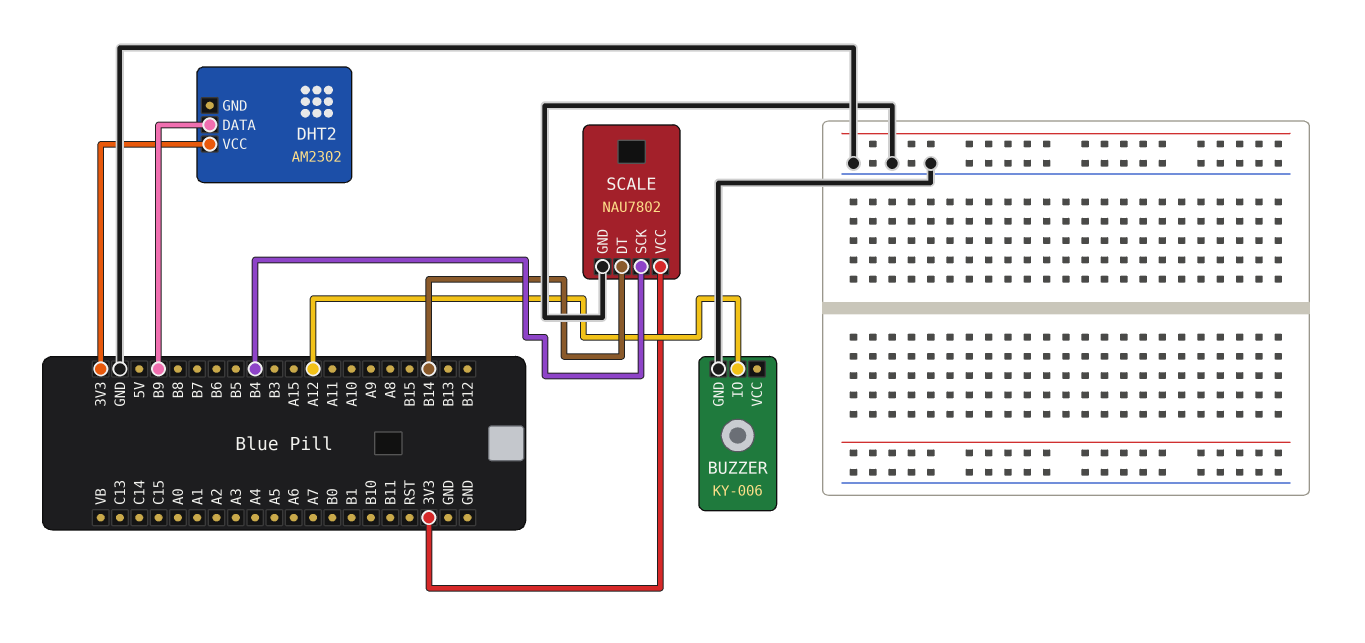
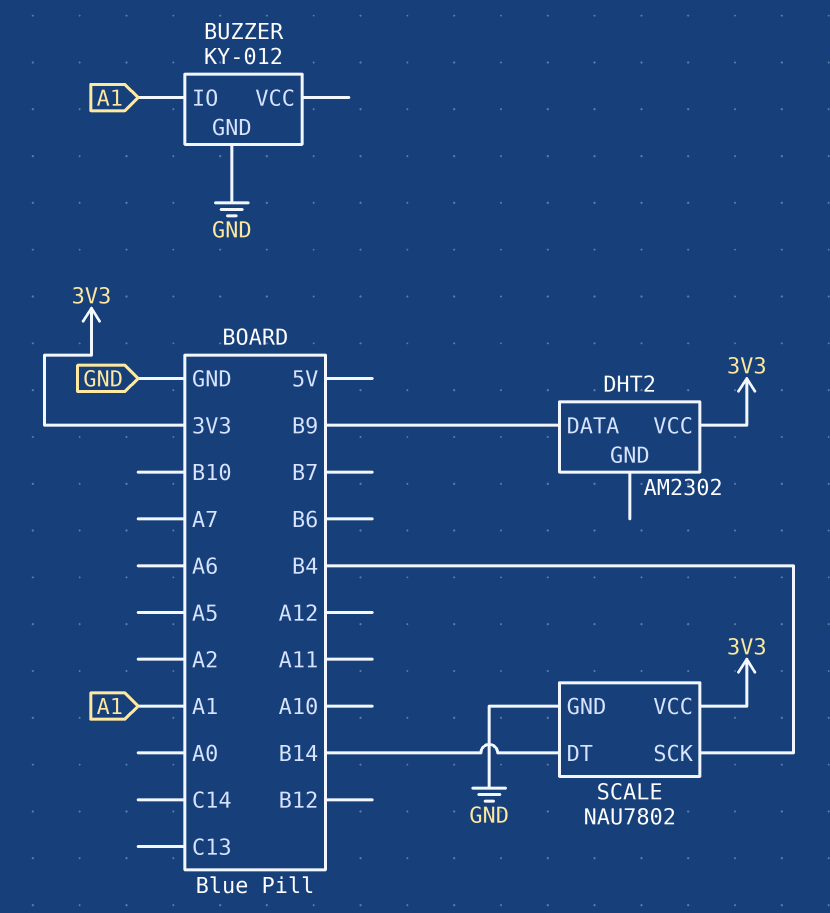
BUZZER: KY-006 -> KY-012
BUZZER pin IO: A12 -> A1

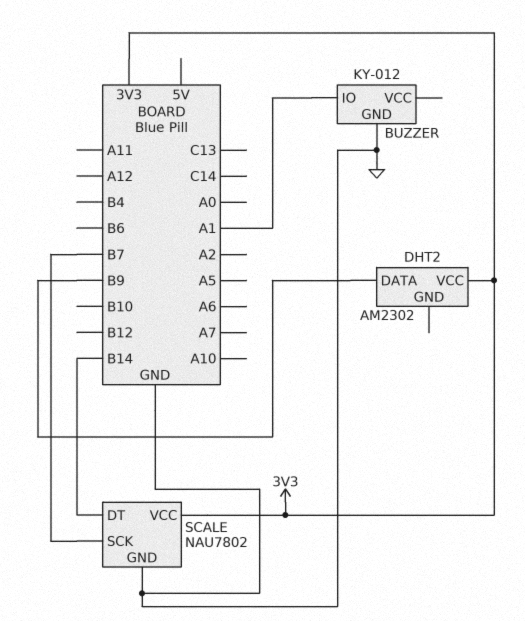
SCALE pin SCK: B4 -> B7

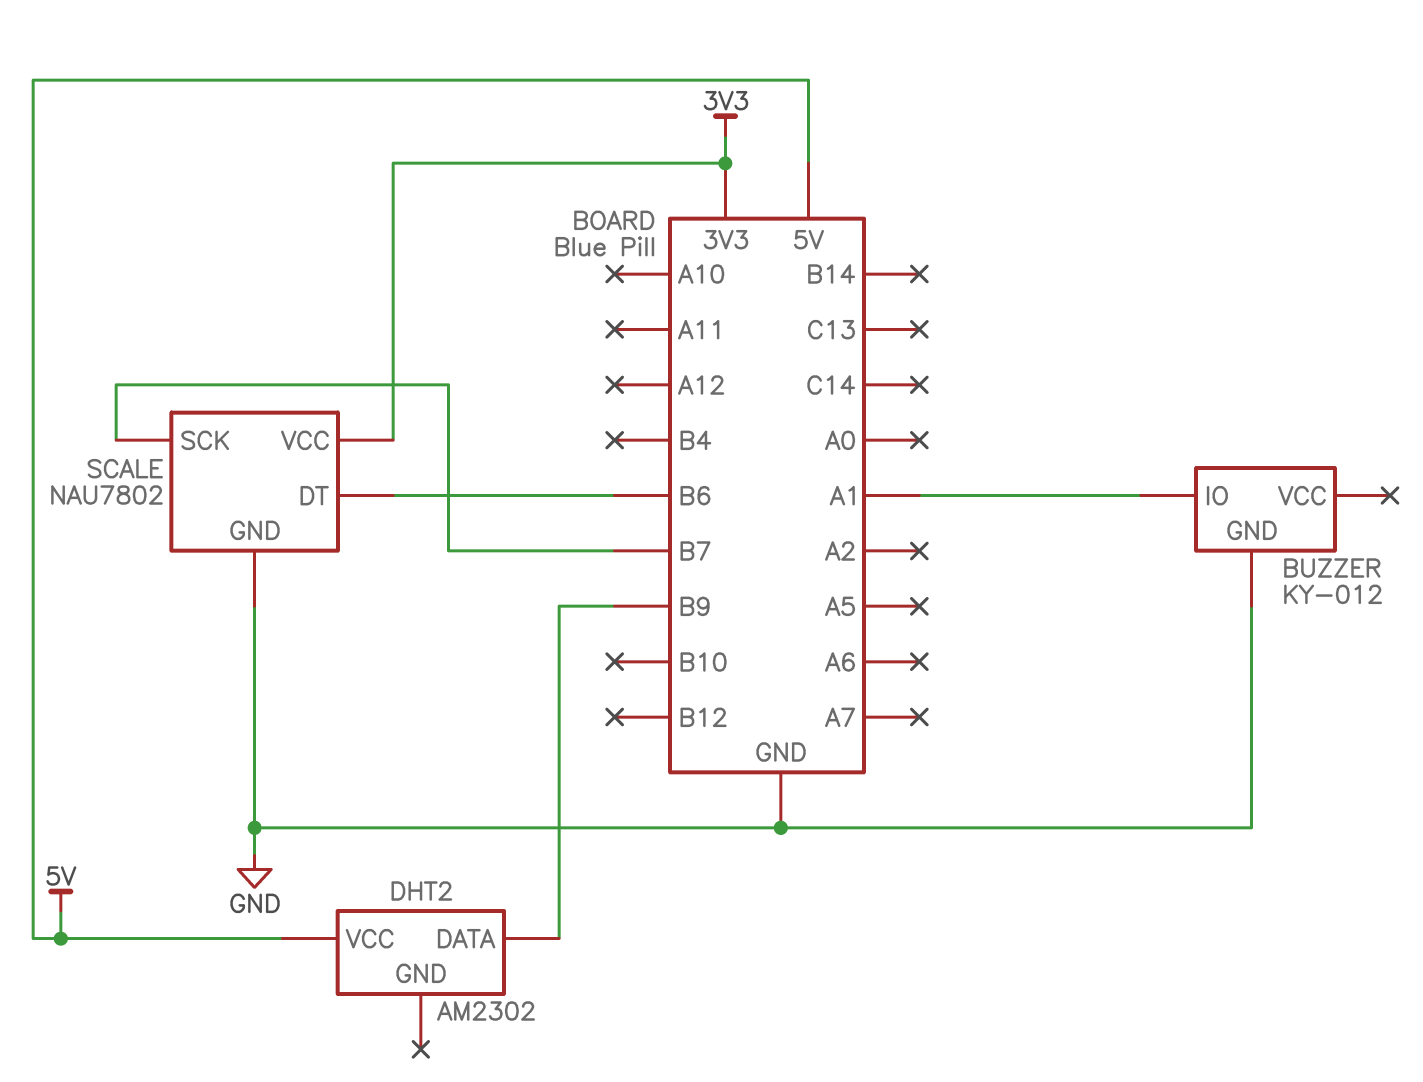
DHT2 pin VCC: 3V3 -> 5V
SCALE pin DT: B14 -> B6

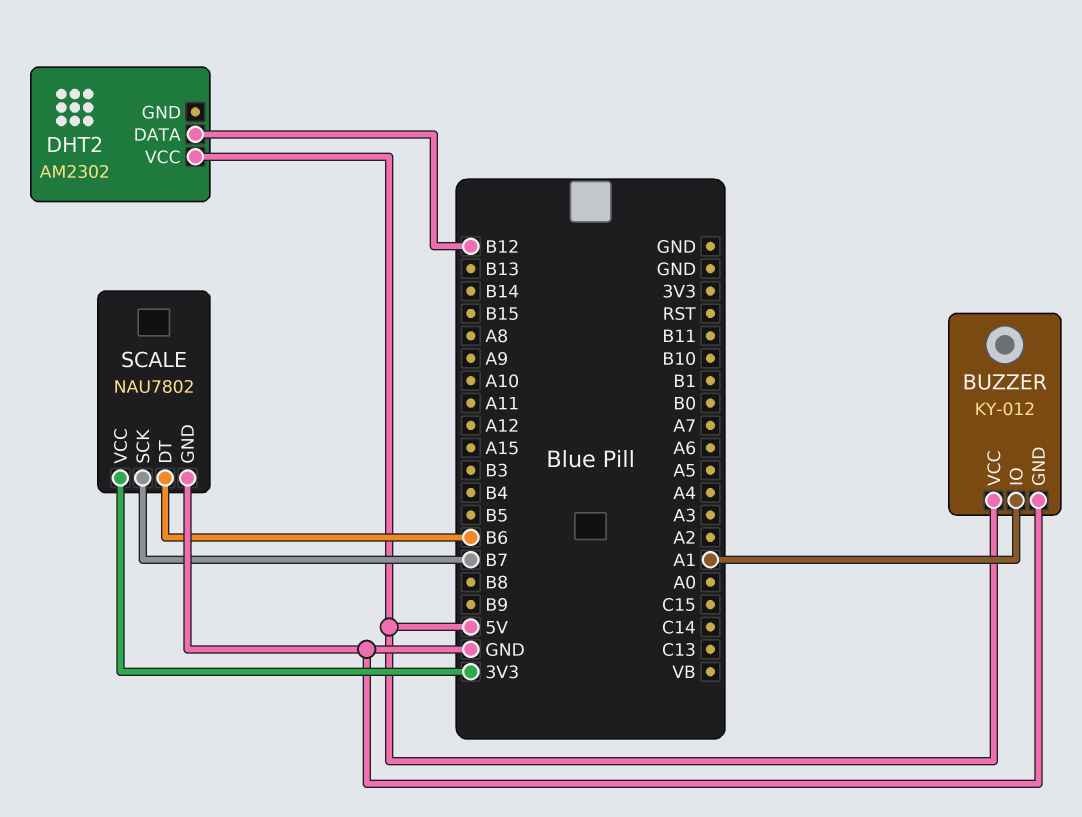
BUZZER pin VCC: none -> 5V
DHT2 pin DATA: B9 -> B12

